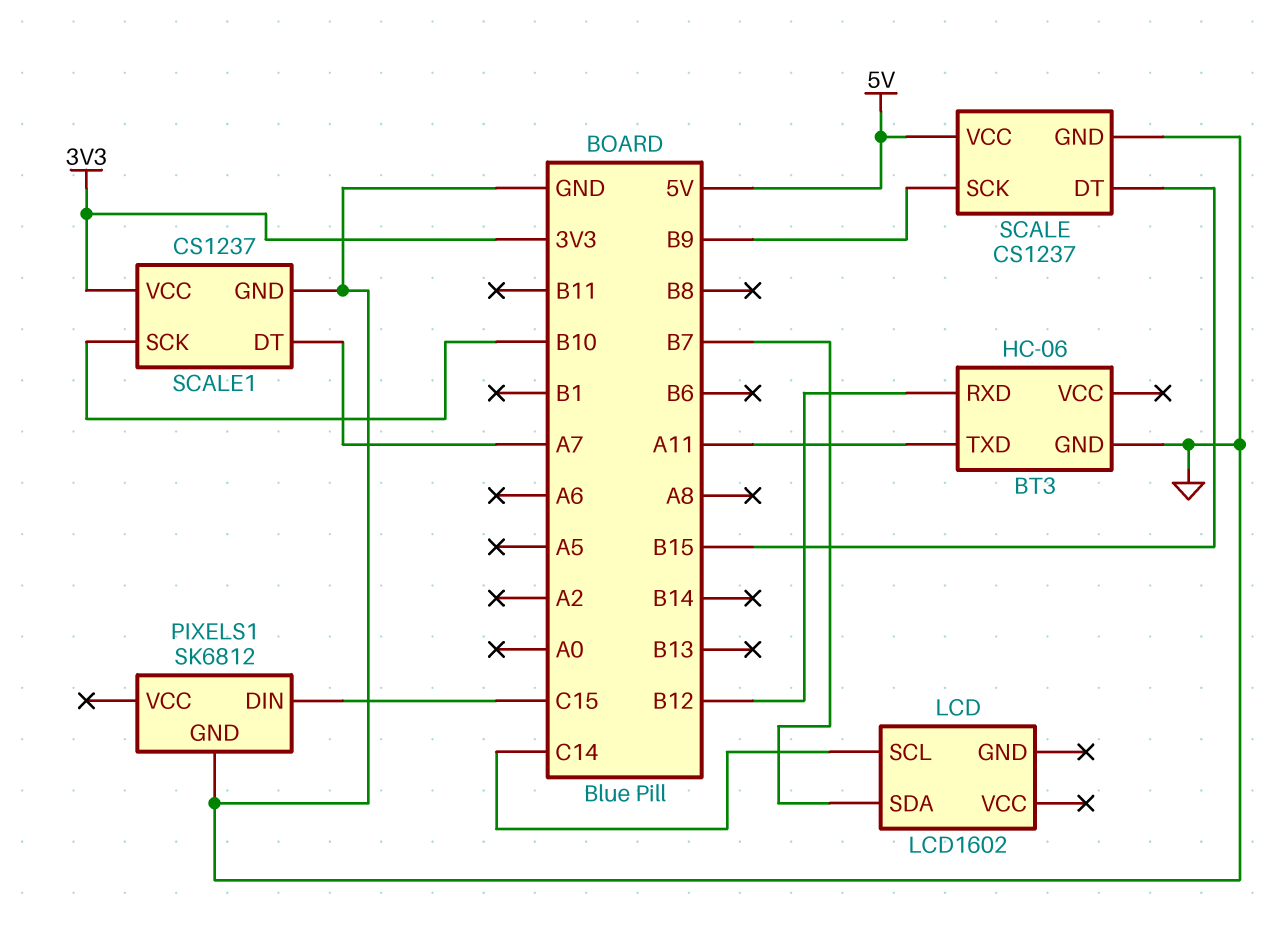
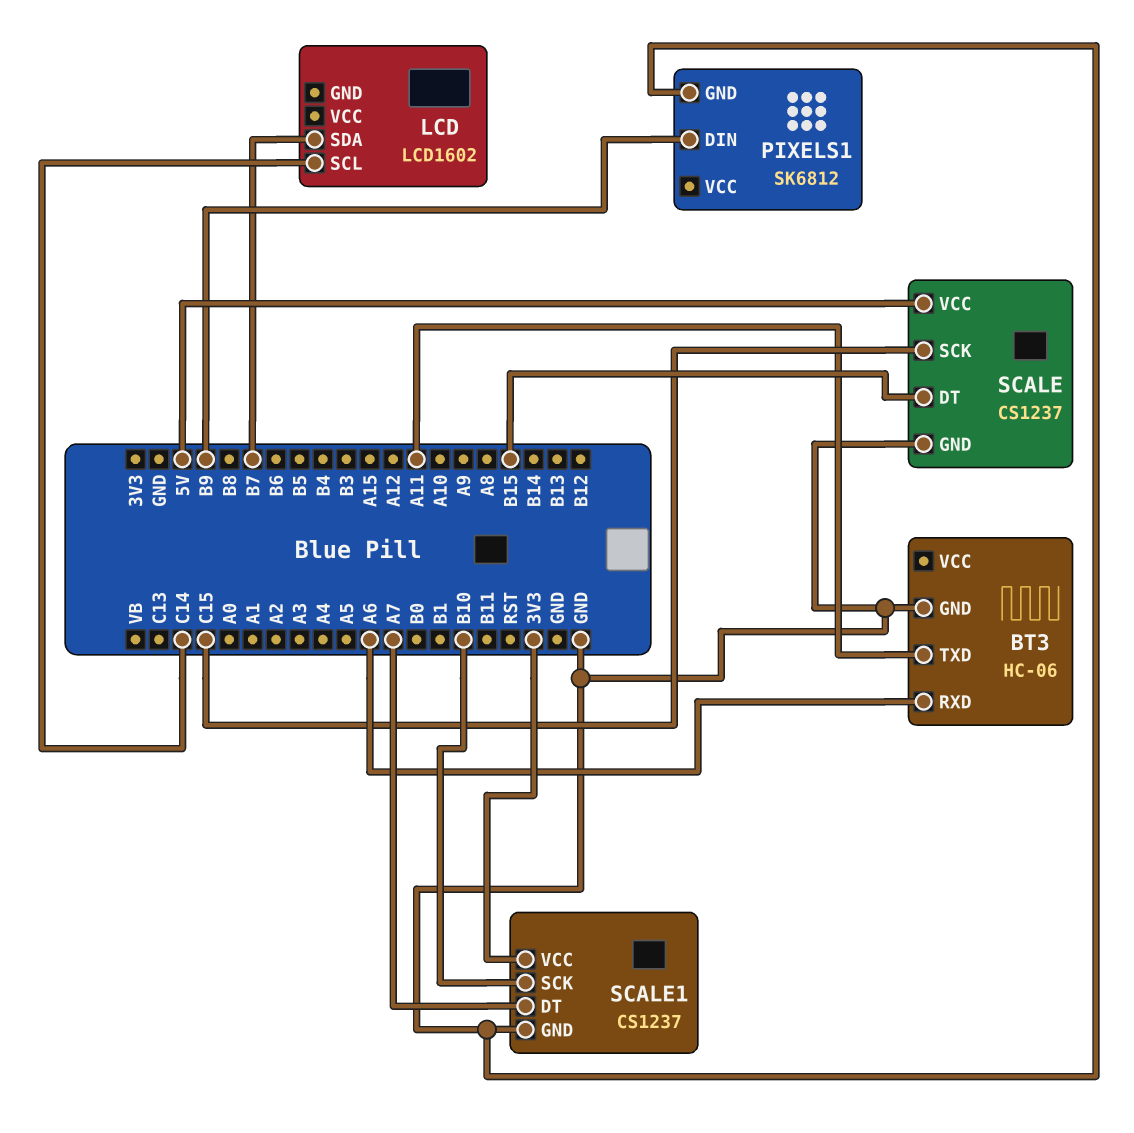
BT3 pin RXD: B12 -> A6
PIXELS1 pin DIN: C15 -> B9
SCALE pin SCK: B9 -> C15

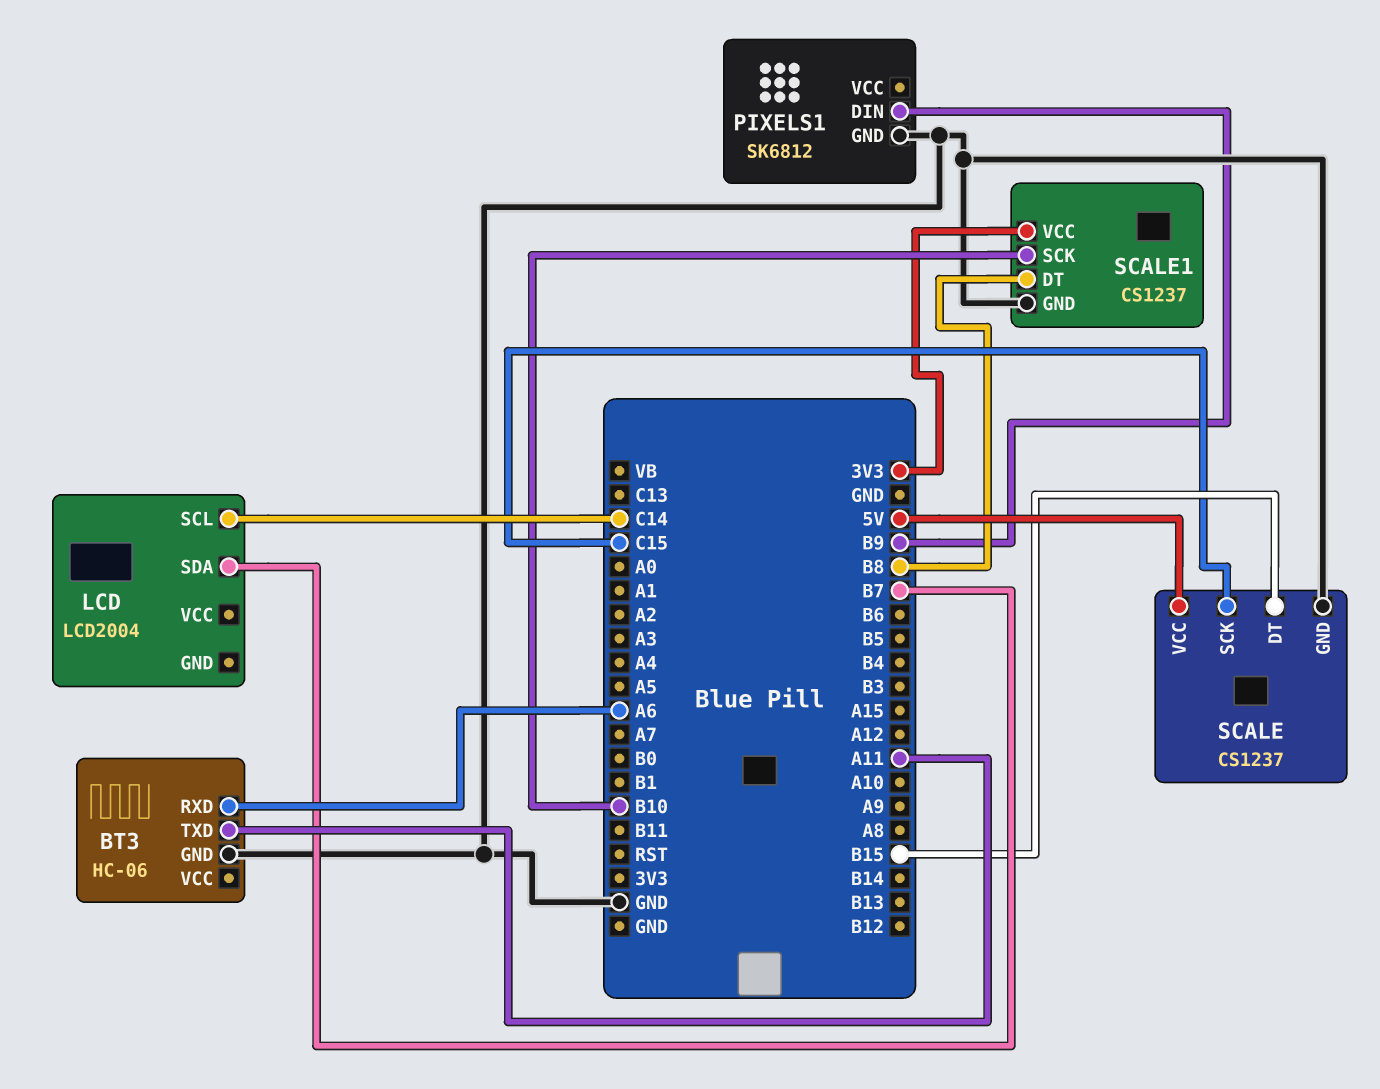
LCD: LCD1602 -> LCD2004
SCALE1 pin DT: A7 -> B8

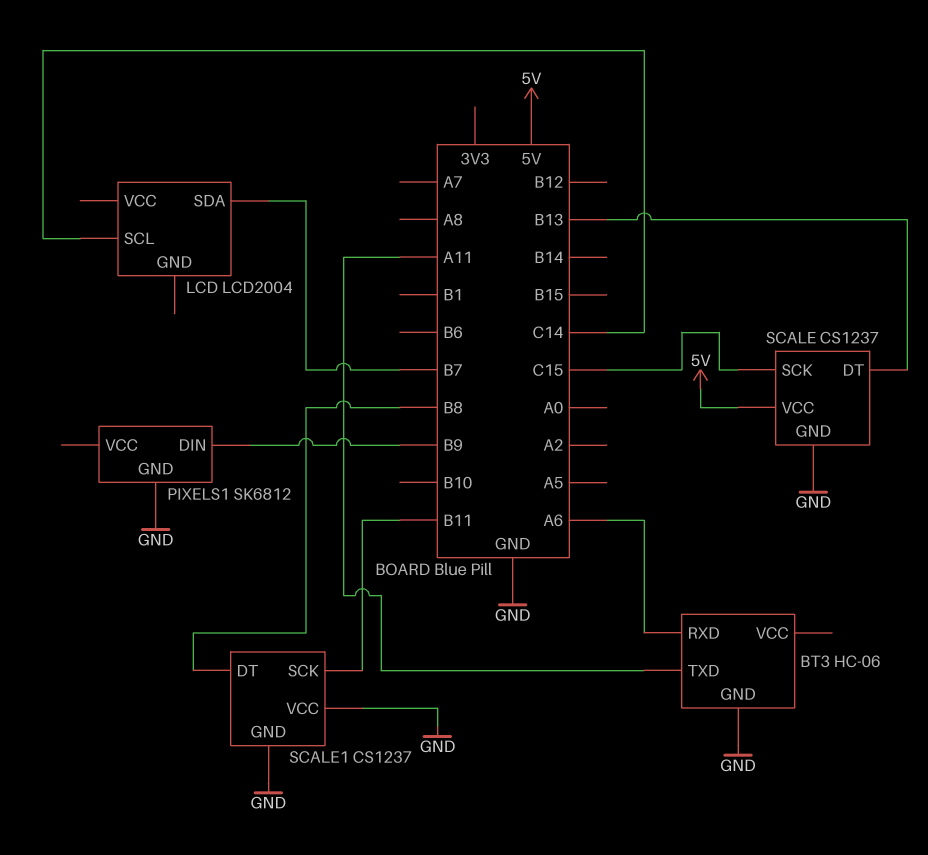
SCALE pin DT: B15 -> B13
SCALE1 pin SCK: B10 -> B11
SCALE1 pin VCC: 3V3 -> GND

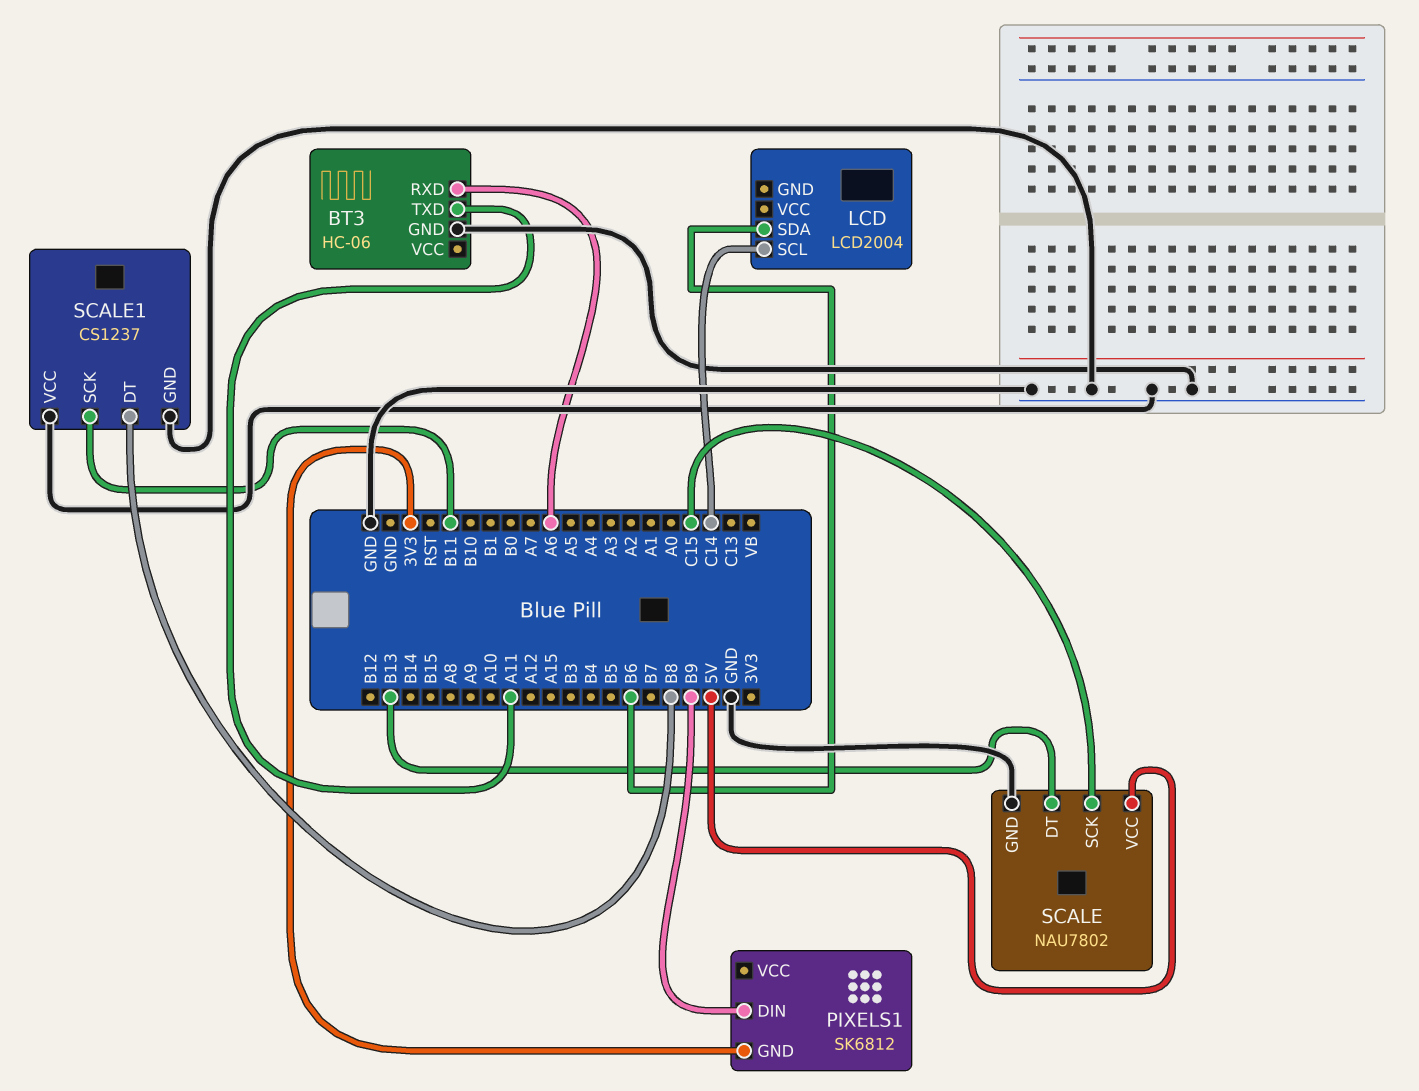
LCD pin SDA: B7 -> B6
PIXELS1 pin GND: GND -> 3V3
SCALE: CS1237 -> NAU7802

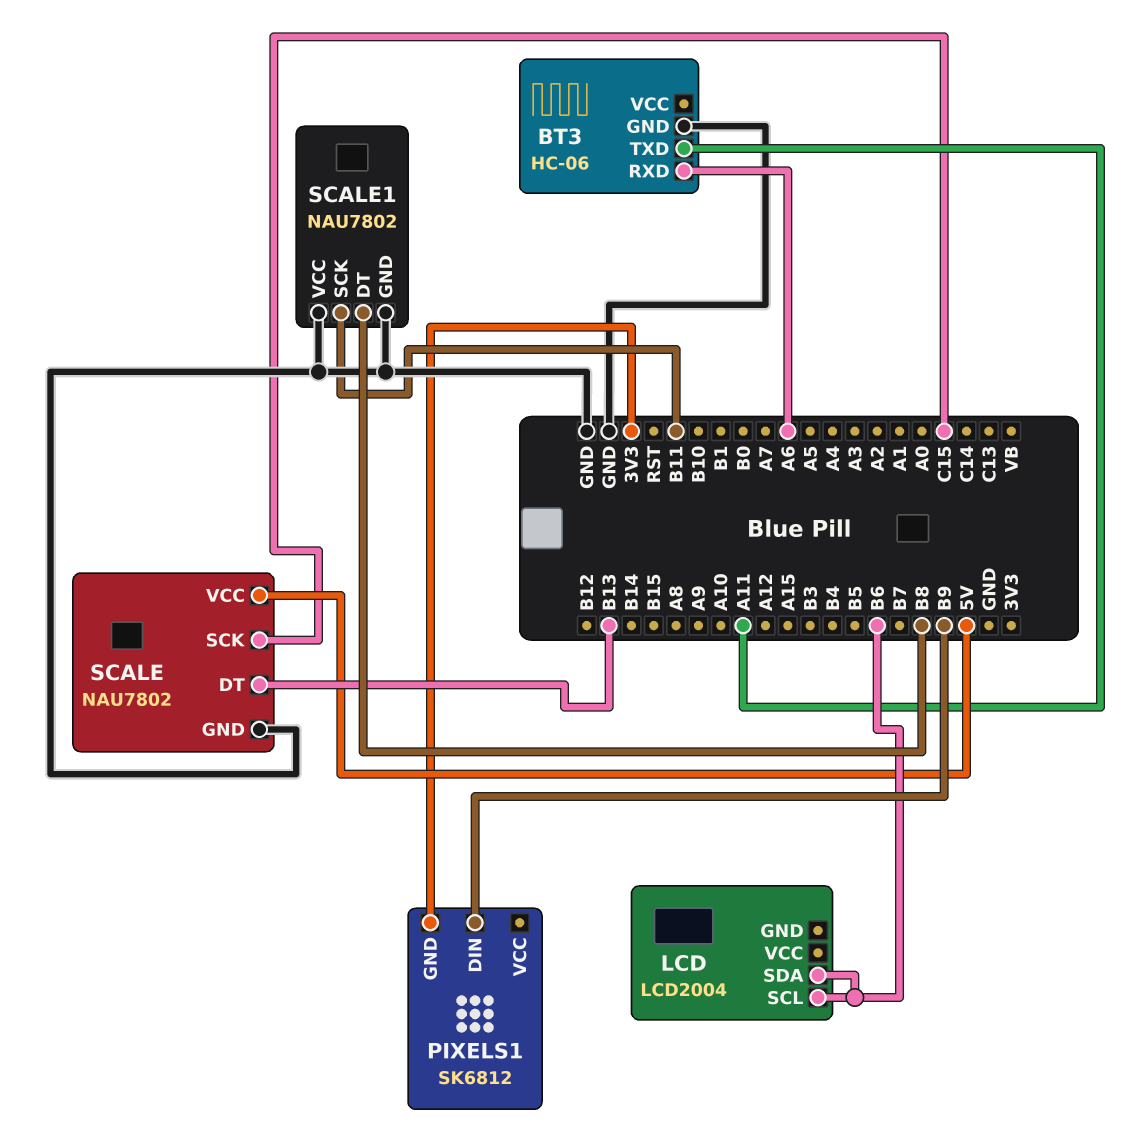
LCD pin SCL: C14 -> B6
SCALE1: CS1237 -> NAU7802

